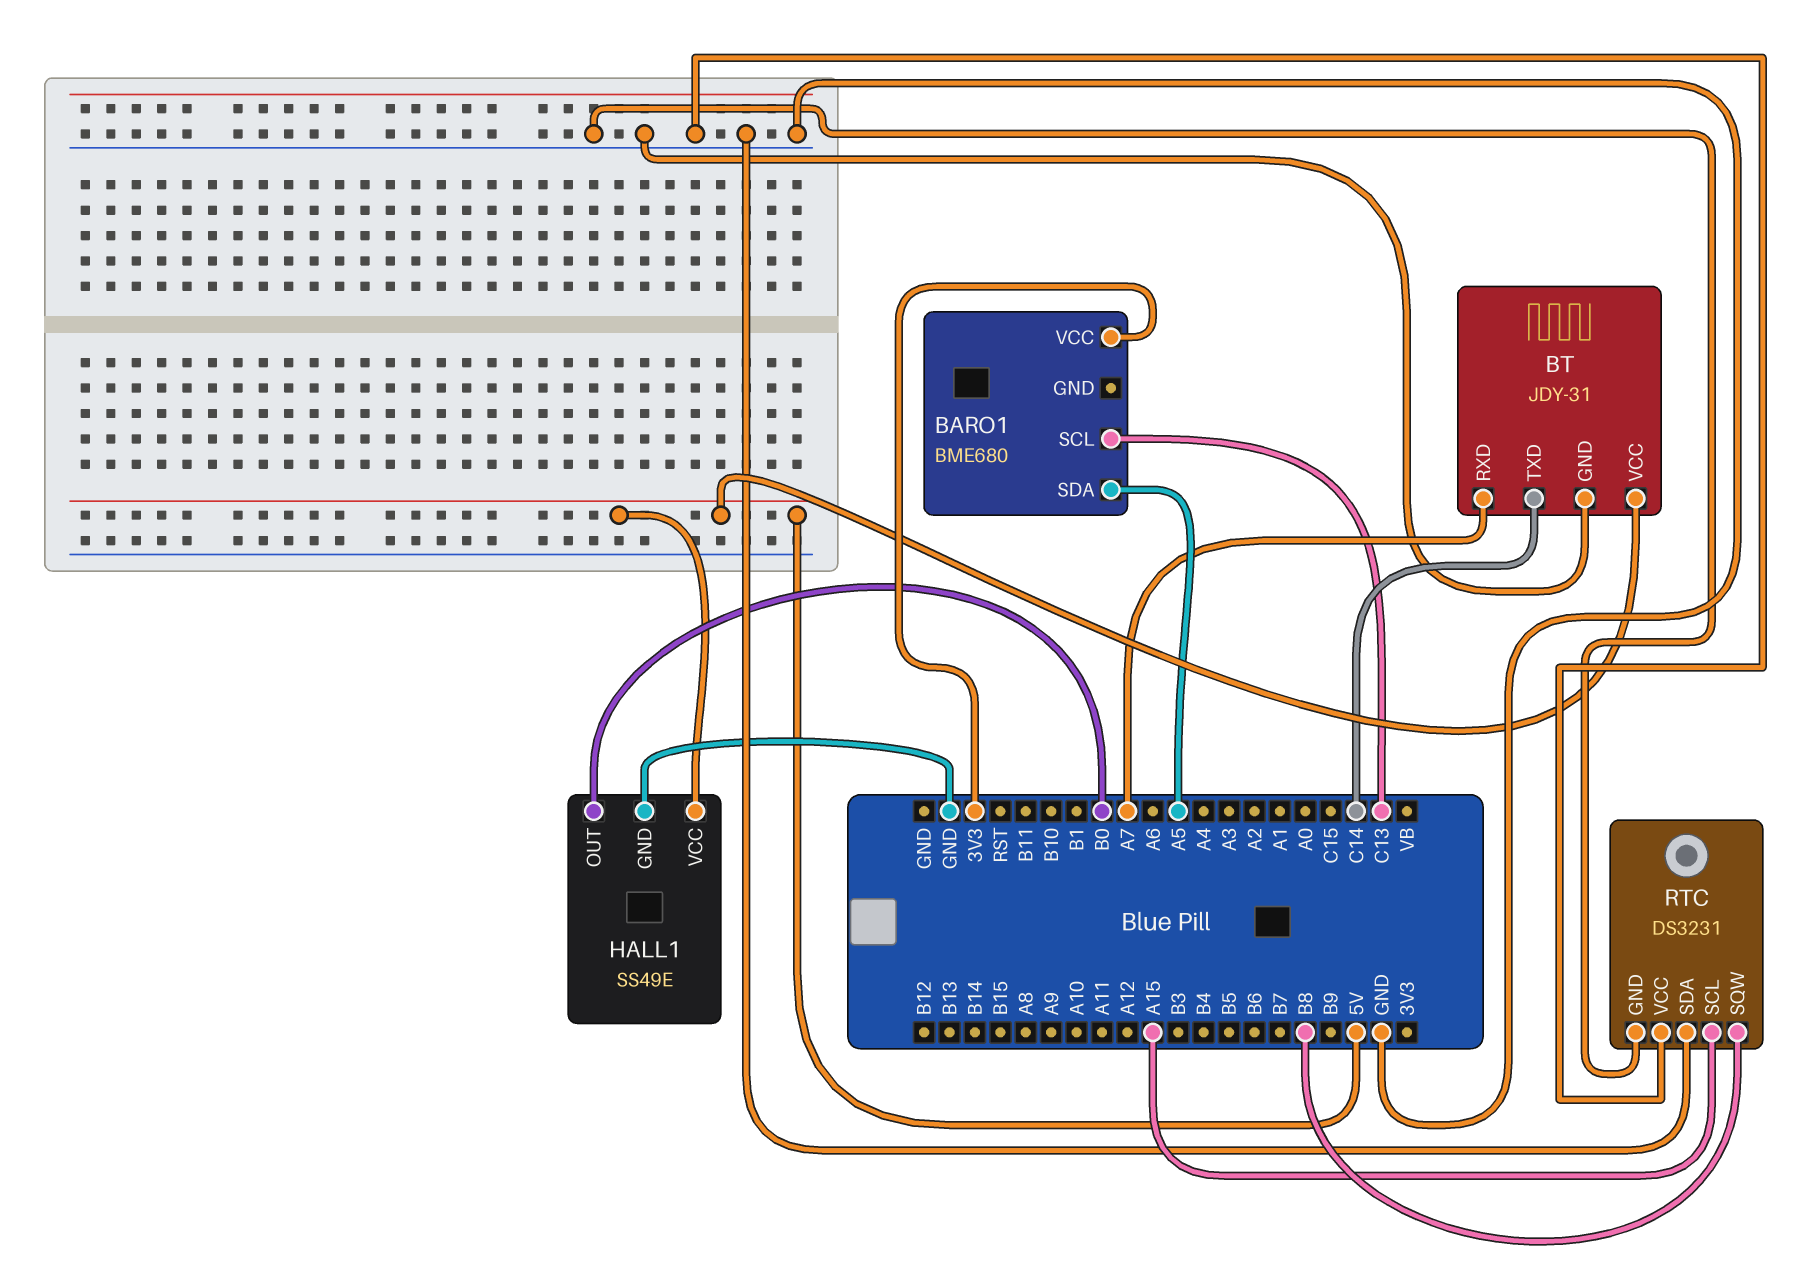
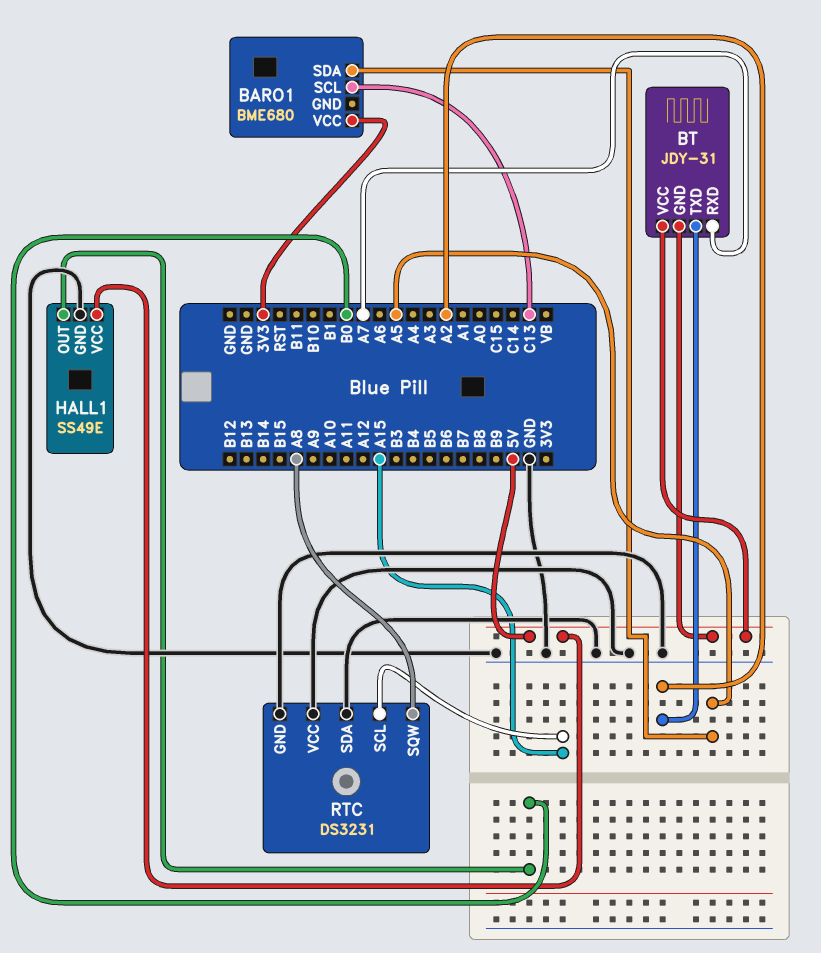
BT pin GND: GND -> 5V
BT pin TXD: C14 -> A2
RTC pin SQW: B8 -> A8

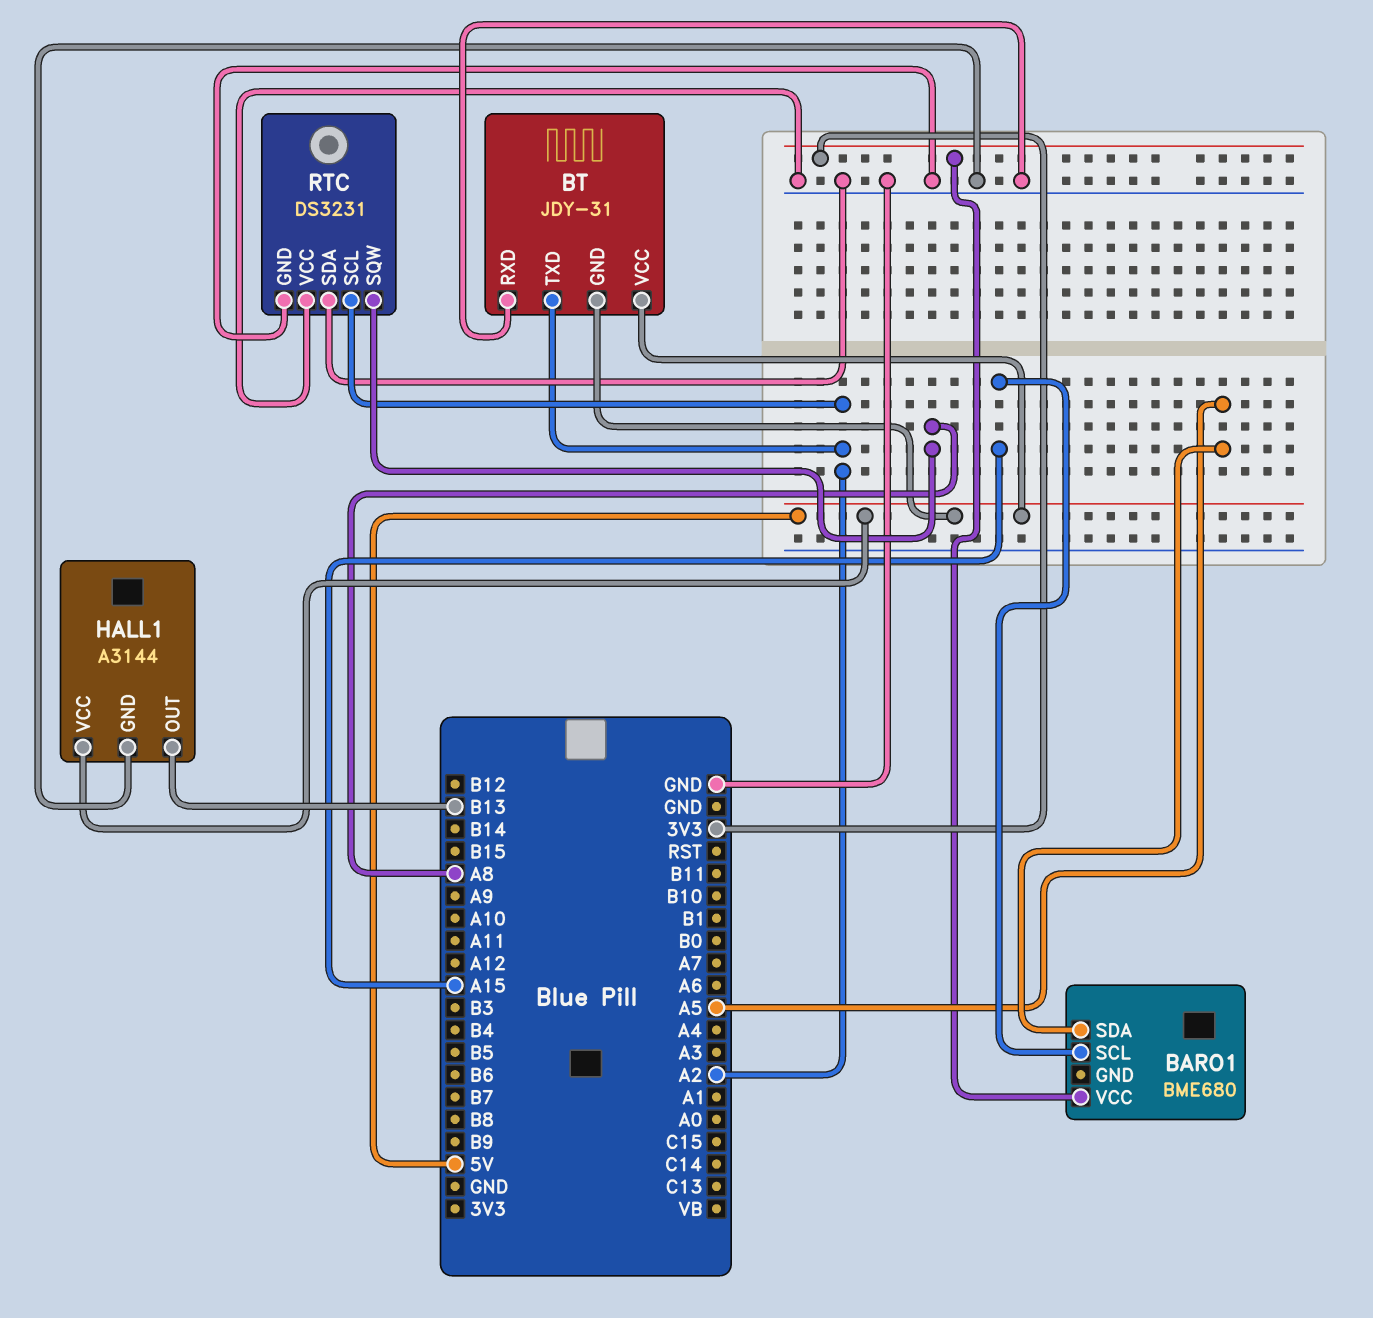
BARO1 pin SCL: C13 -> A15
BT pin RXD: A7 -> GND
HALL1: SS49E -> A3144
HALL1 pin OUT: B0 -> B13
RTC pin SCL: A15 -> A2

